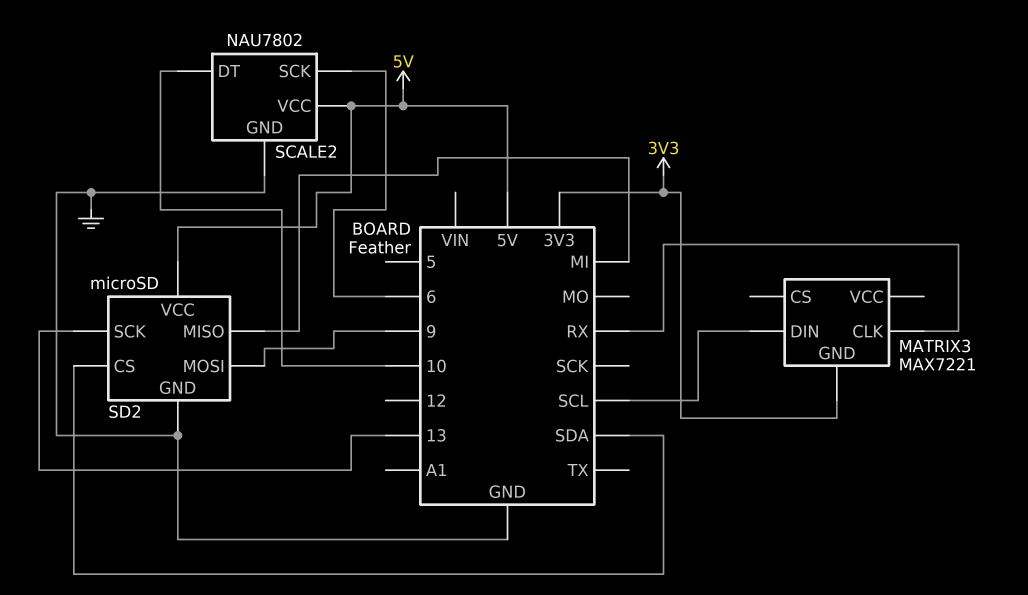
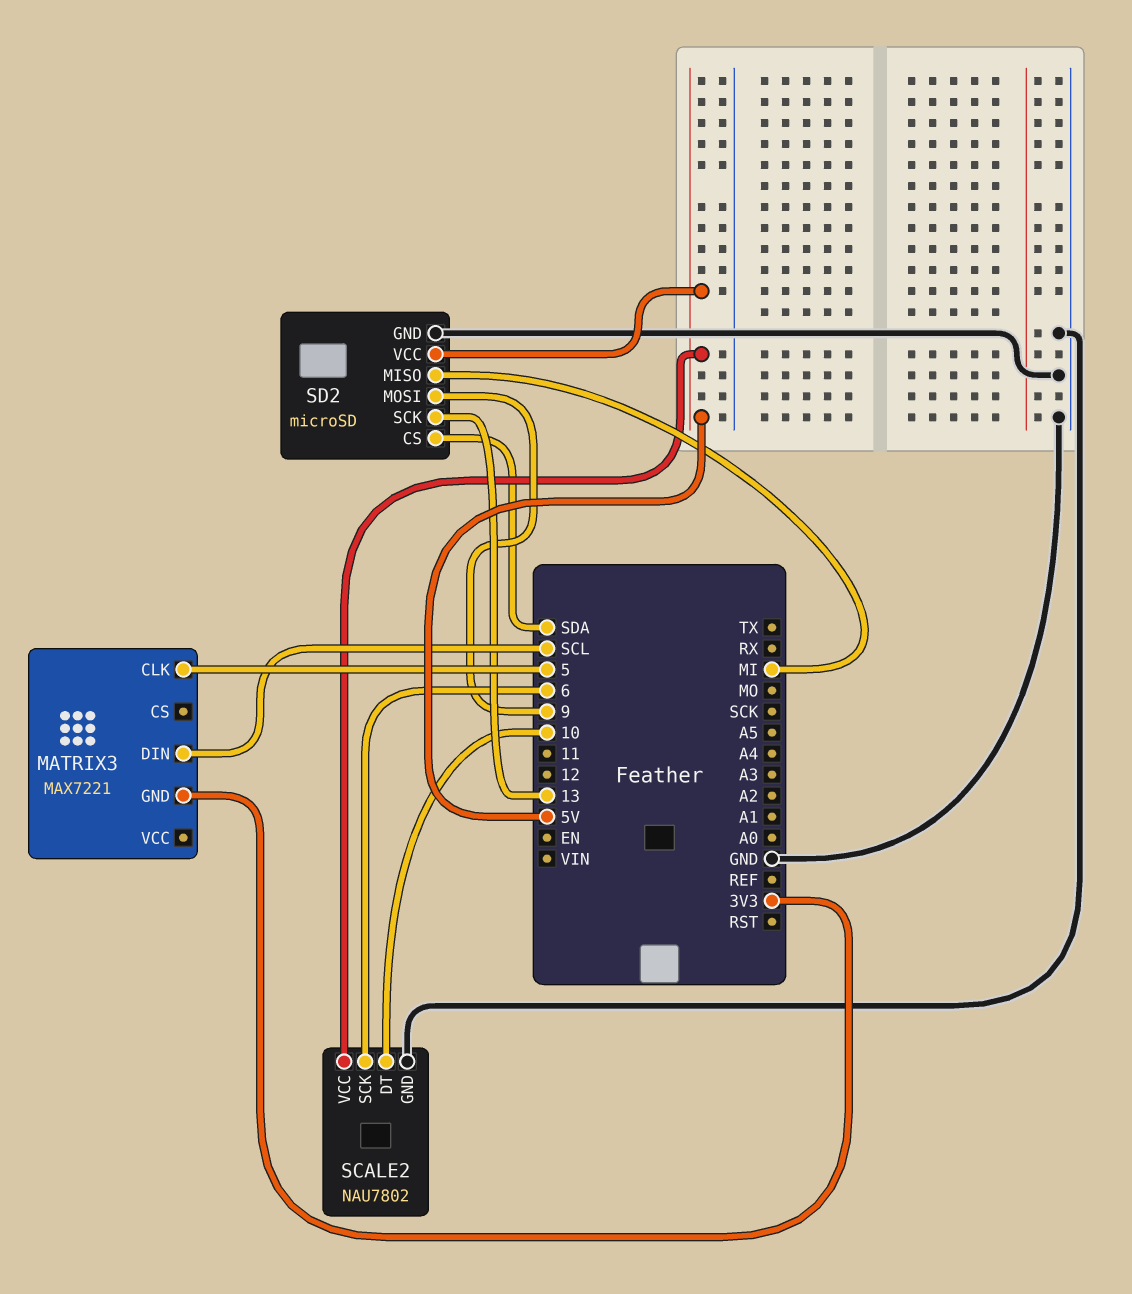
MATRIX3 pin CLK: RX -> 5

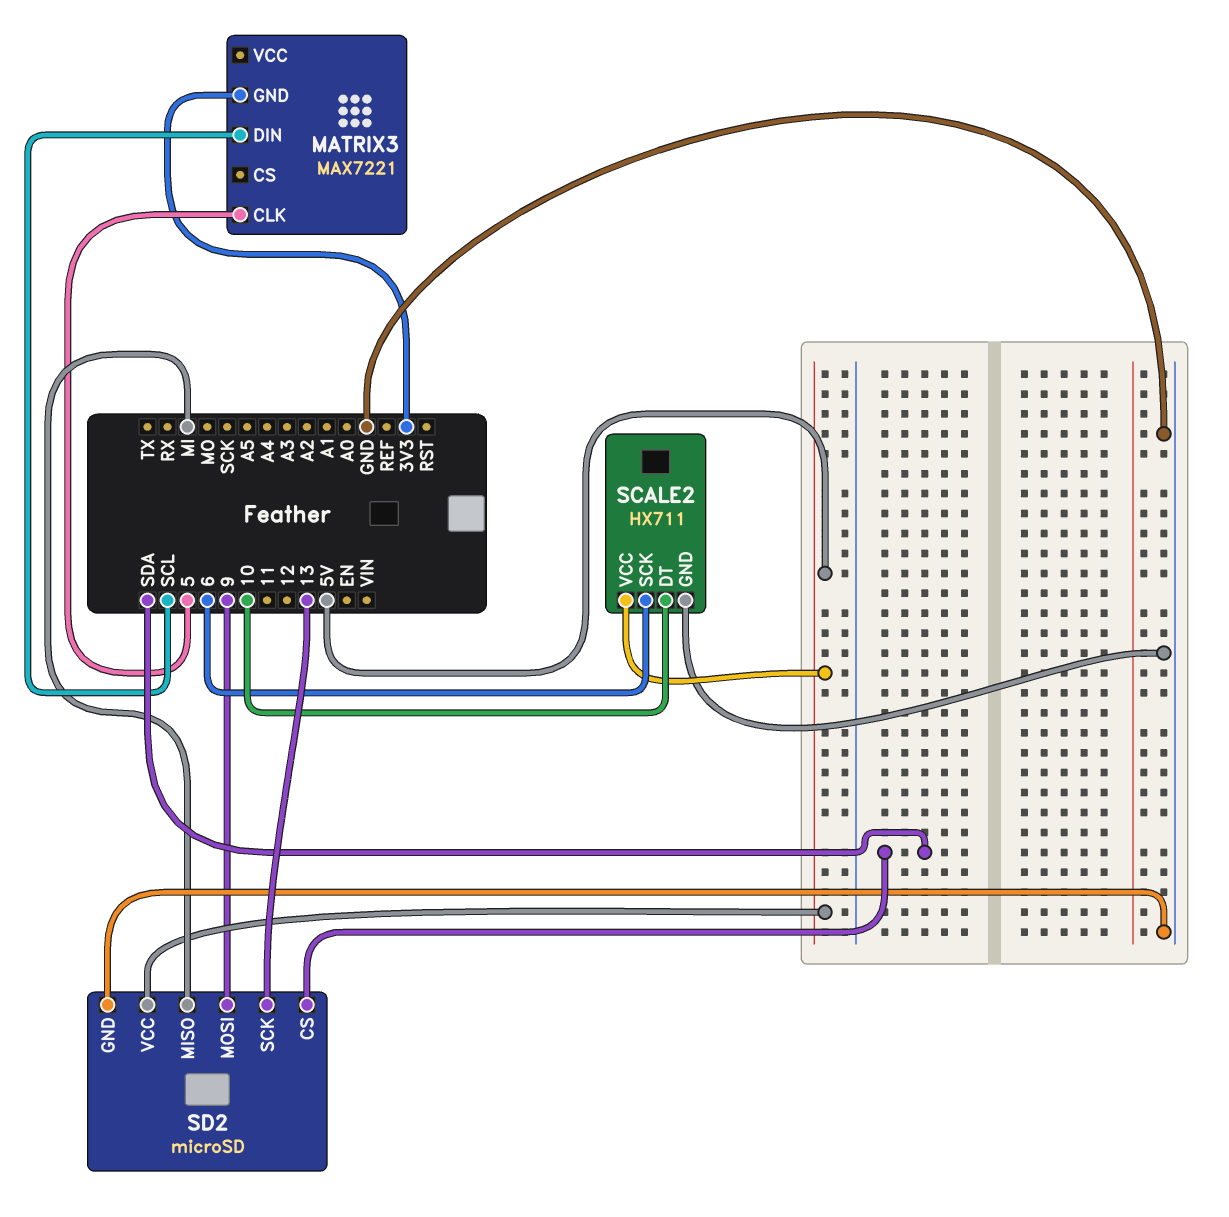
SCALE2: NAU7802 -> HX711

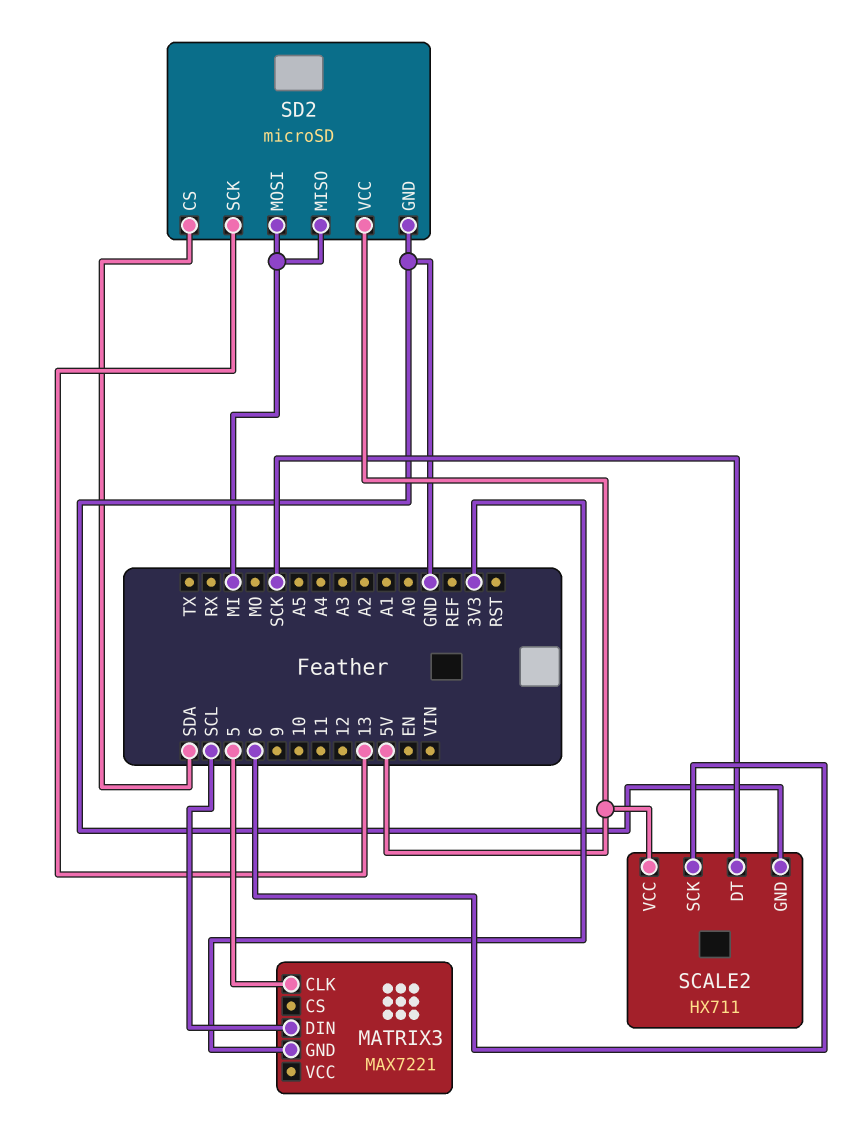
SCALE2 pin DT: 10 -> SCK
SD2 pin MOSI: 9 -> MI

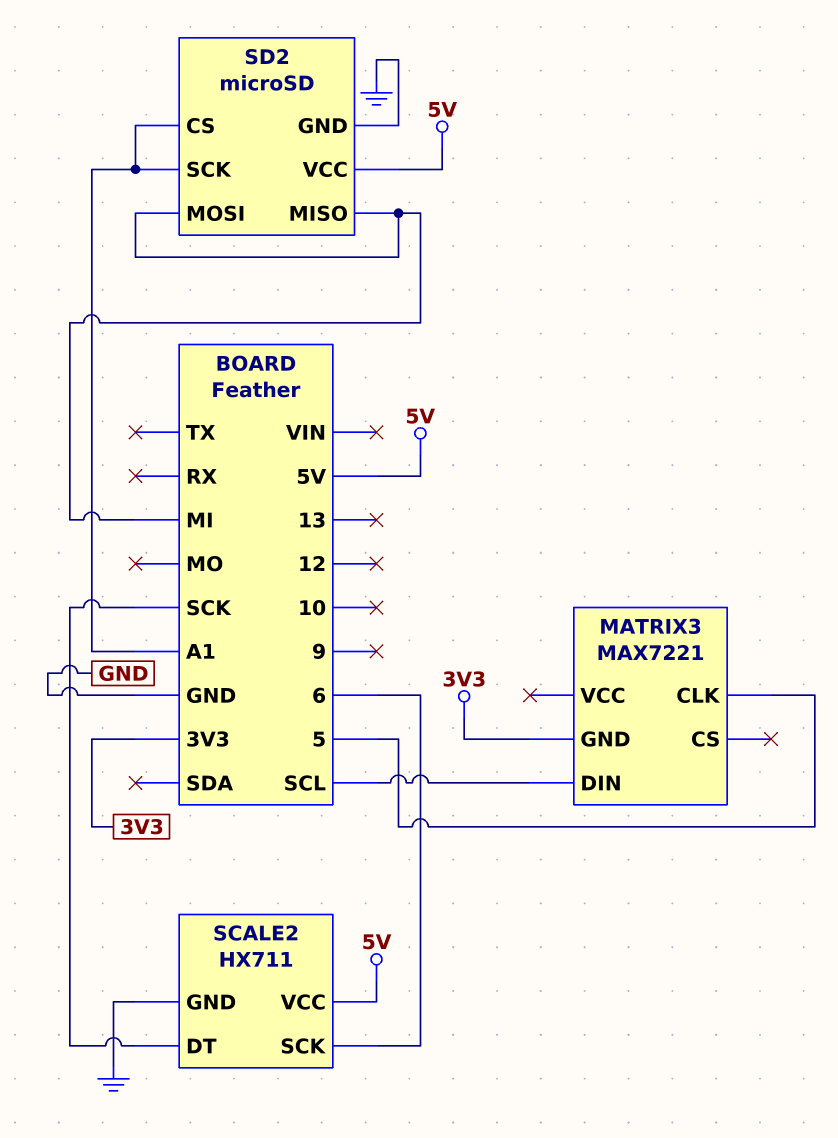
SD2 pin CS: SDA -> A1
SD2 pin SCK: 13 -> A1

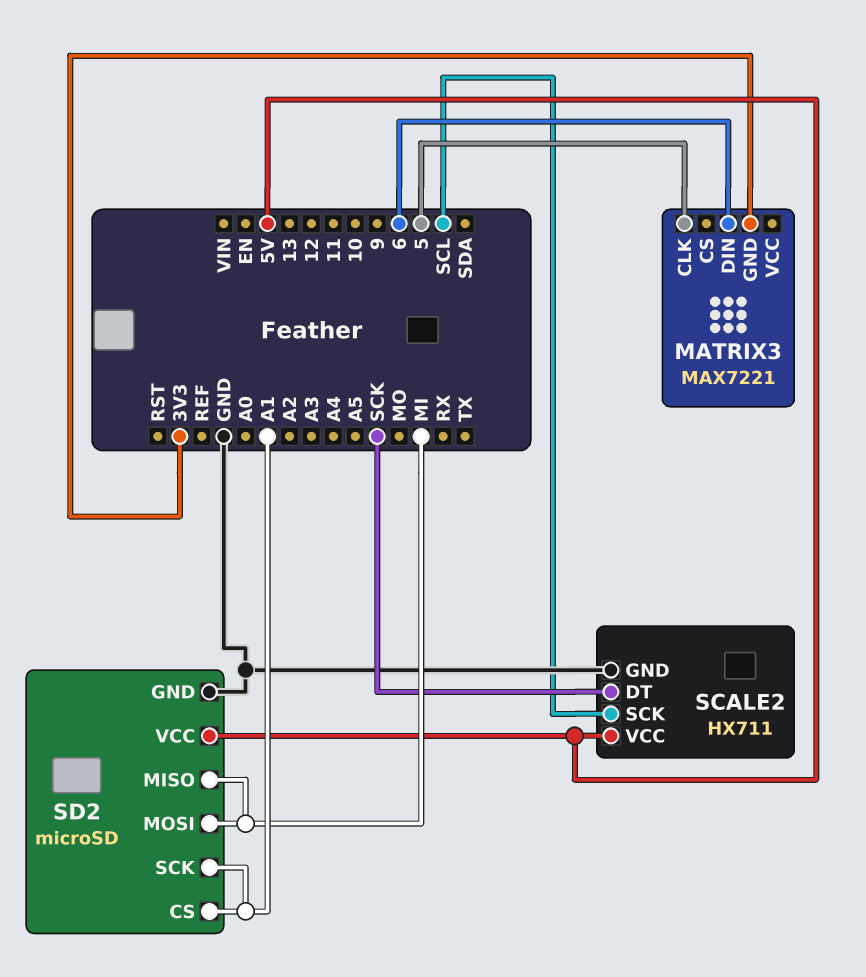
MATRIX3 pin DIN: SCL -> 6
SCALE2 pin SCK: 6 -> SCL

